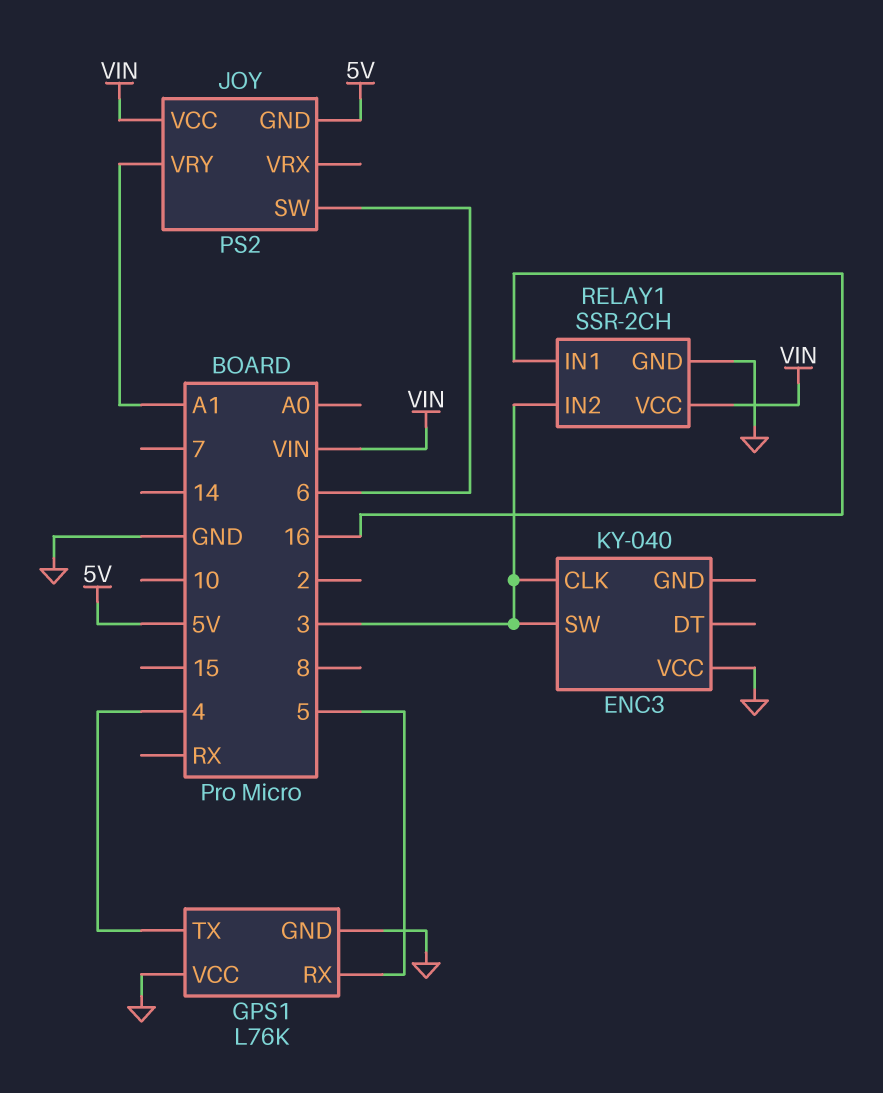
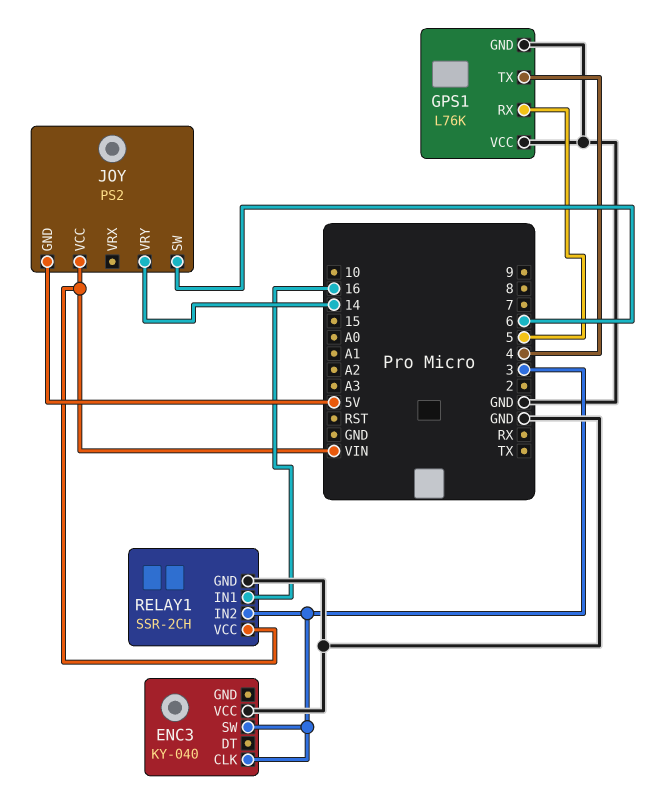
JOY pin VRY: A1 -> 14

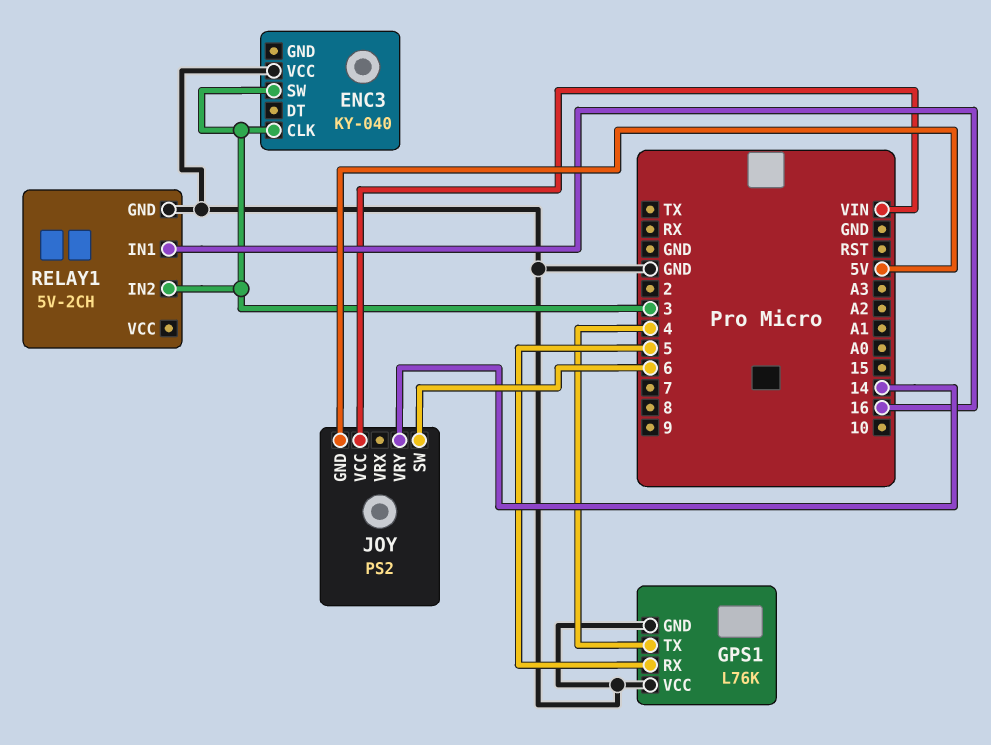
RELAY1: SSR-2CH -> 5V-2CH
RELAY1 pin VCC: VIN -> none

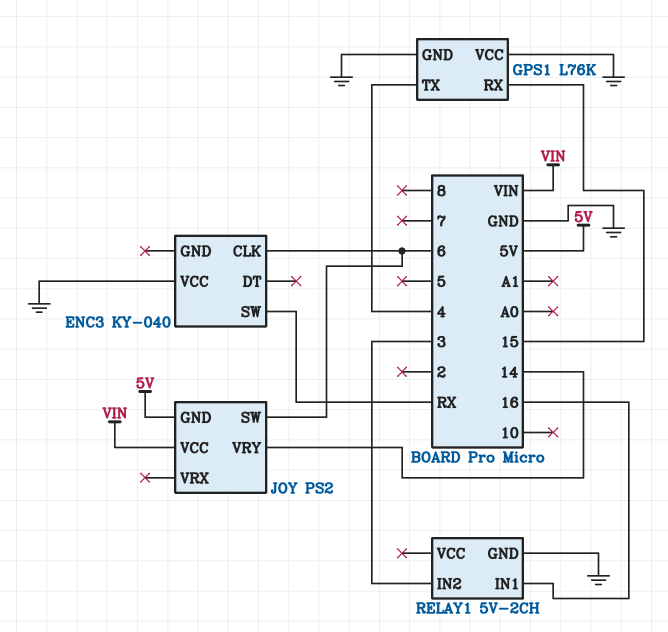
ENC3 pin CLK: 3 -> 6
ENC3 pin SW: 3 -> RX
GPS1 pin RX: 5 -> 15

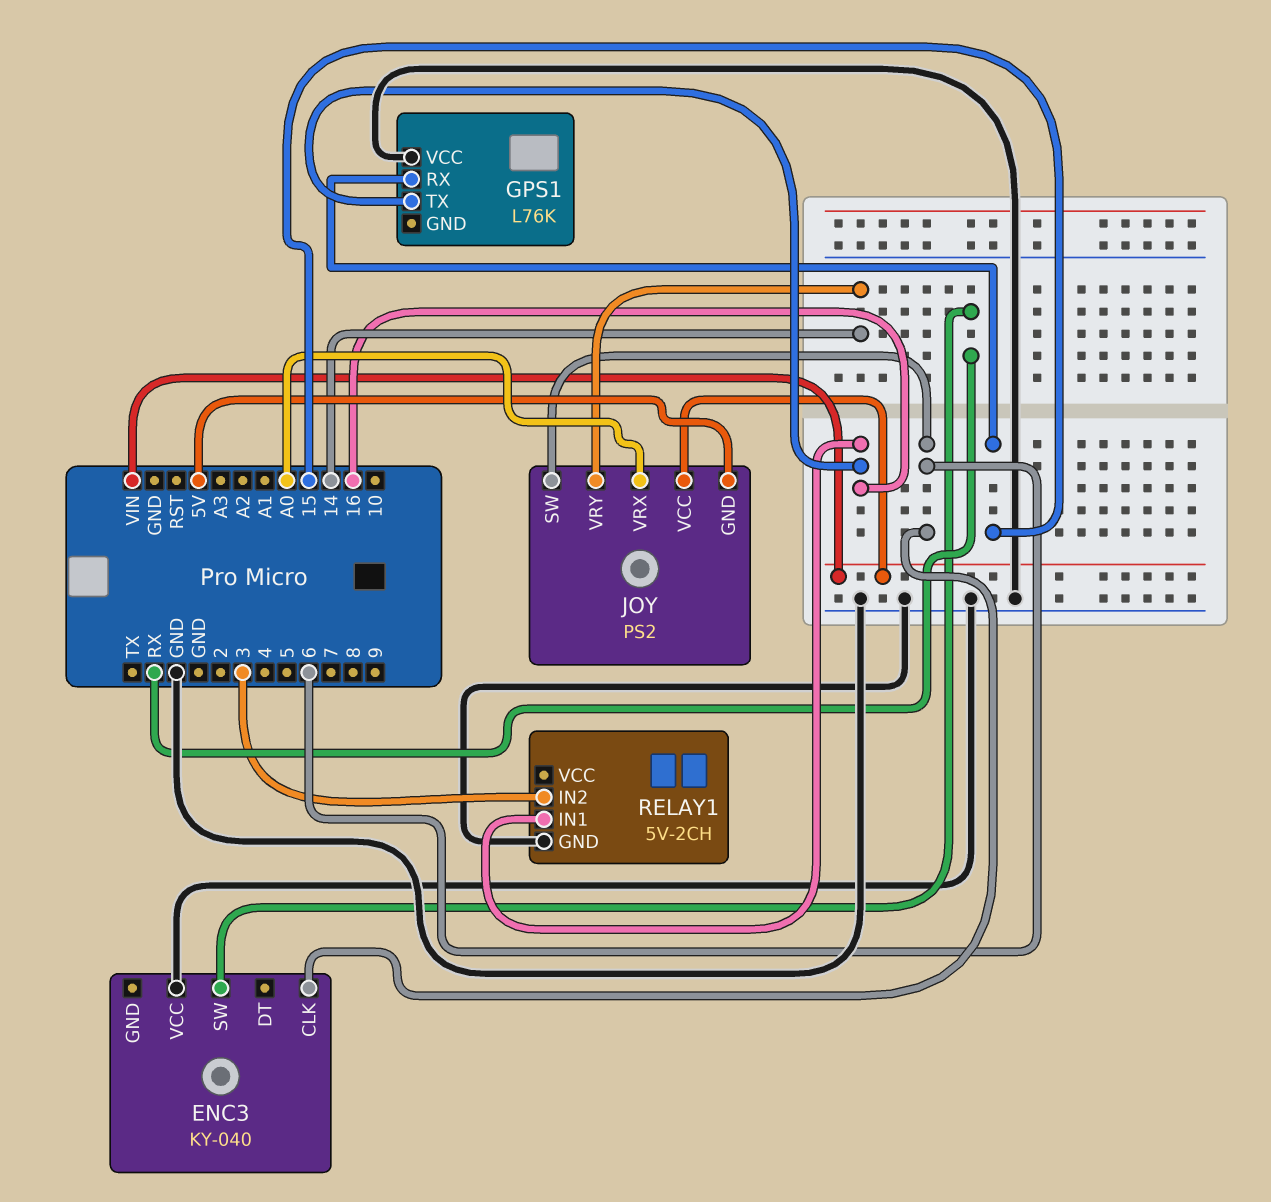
GPS1 pin GND: GND -> none
GPS1 pin TX: 4 -> 16
JOY pin VRX: none -> A0

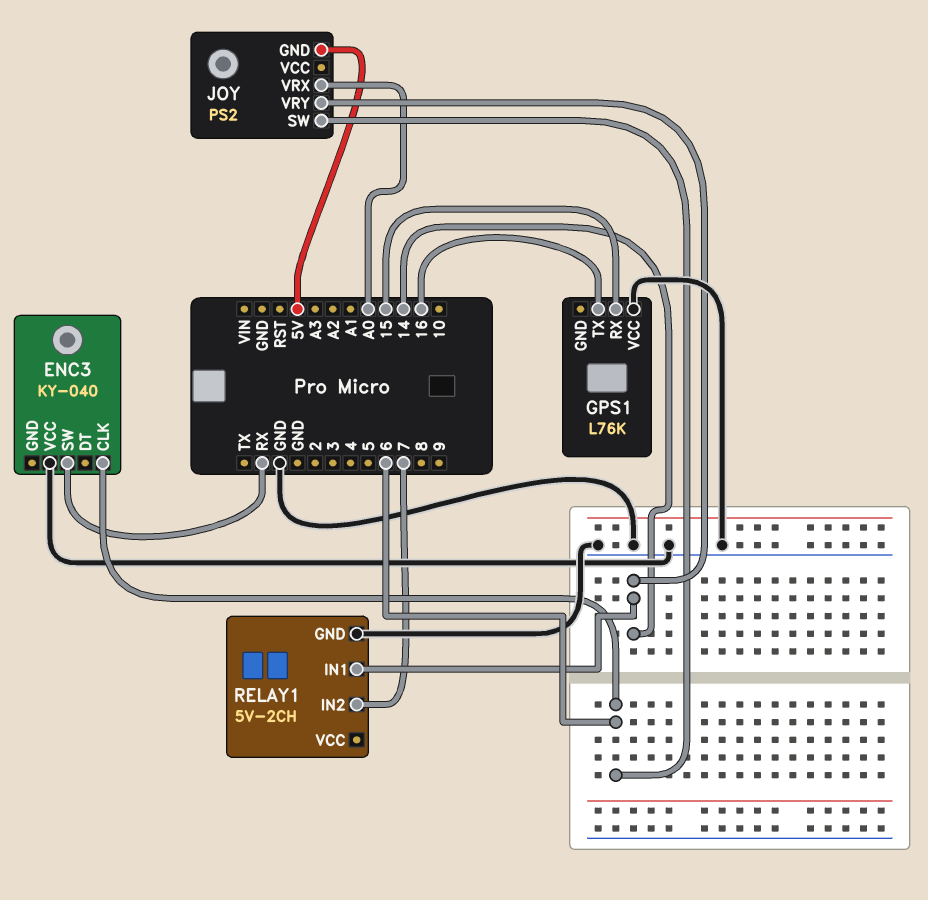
JOY pin VCC: VIN -> none
RELAY1 pin IN1: 16 -> 14
RELAY1 pin IN2: 3 -> 7

